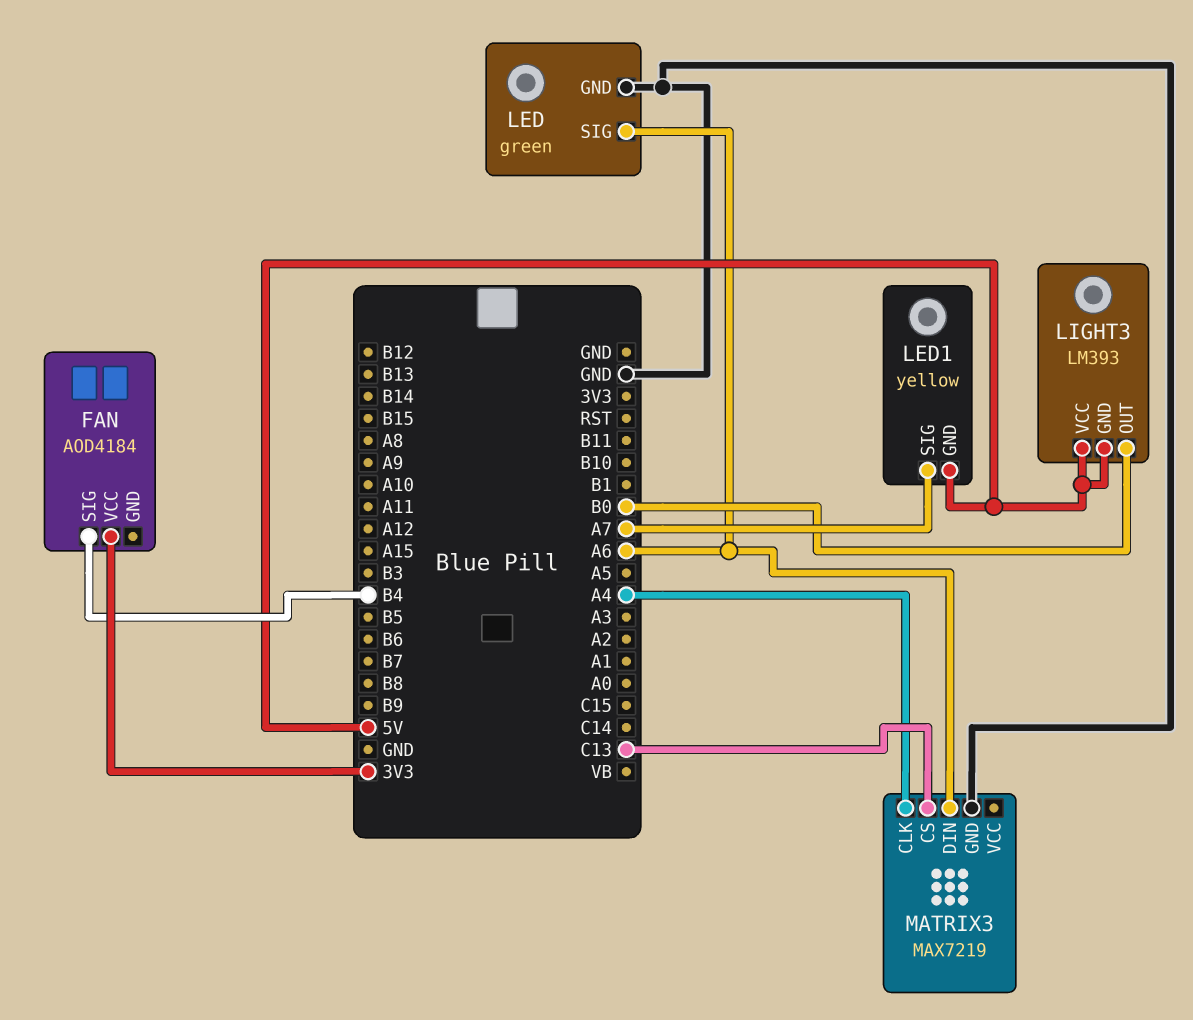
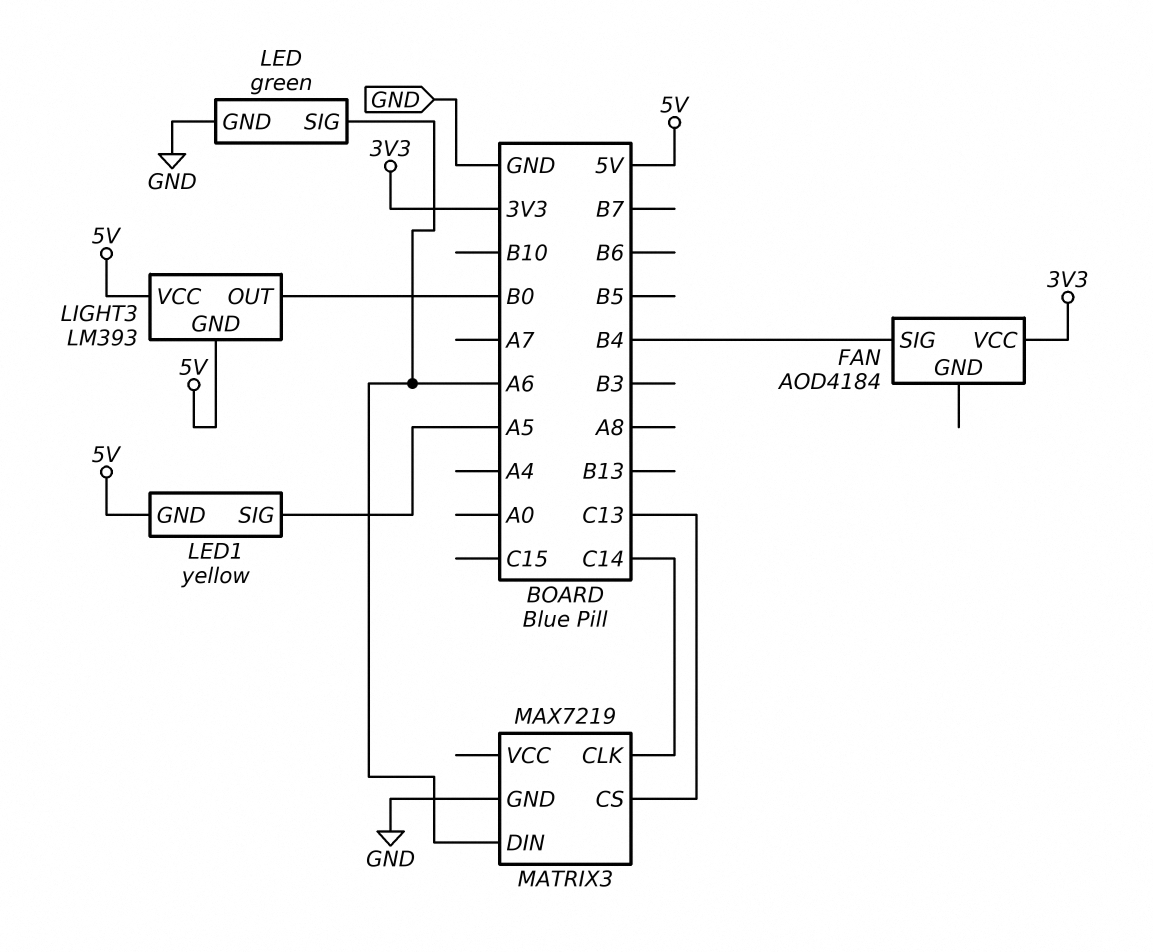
LED1 pin SIG: A7 -> A5
MATRIX3 pin CLK: A4 -> C14

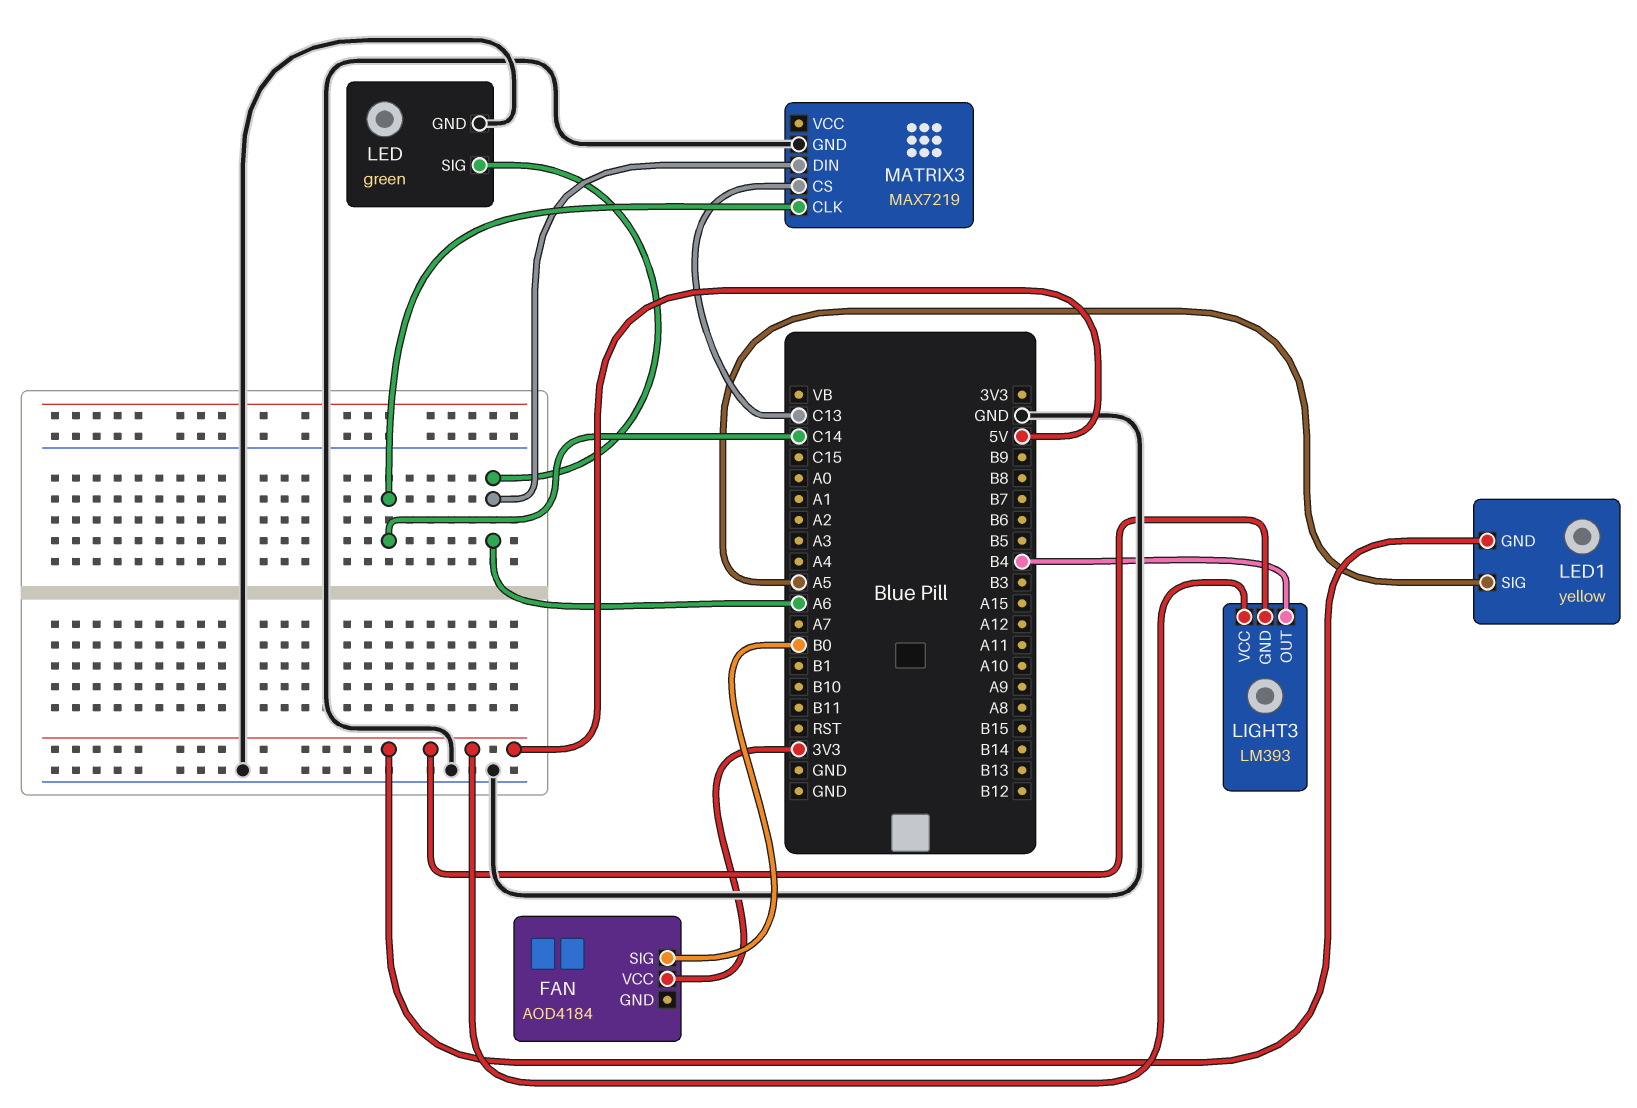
FAN pin SIG: B4 -> B0
LIGHT3 pin OUT: B0 -> B4

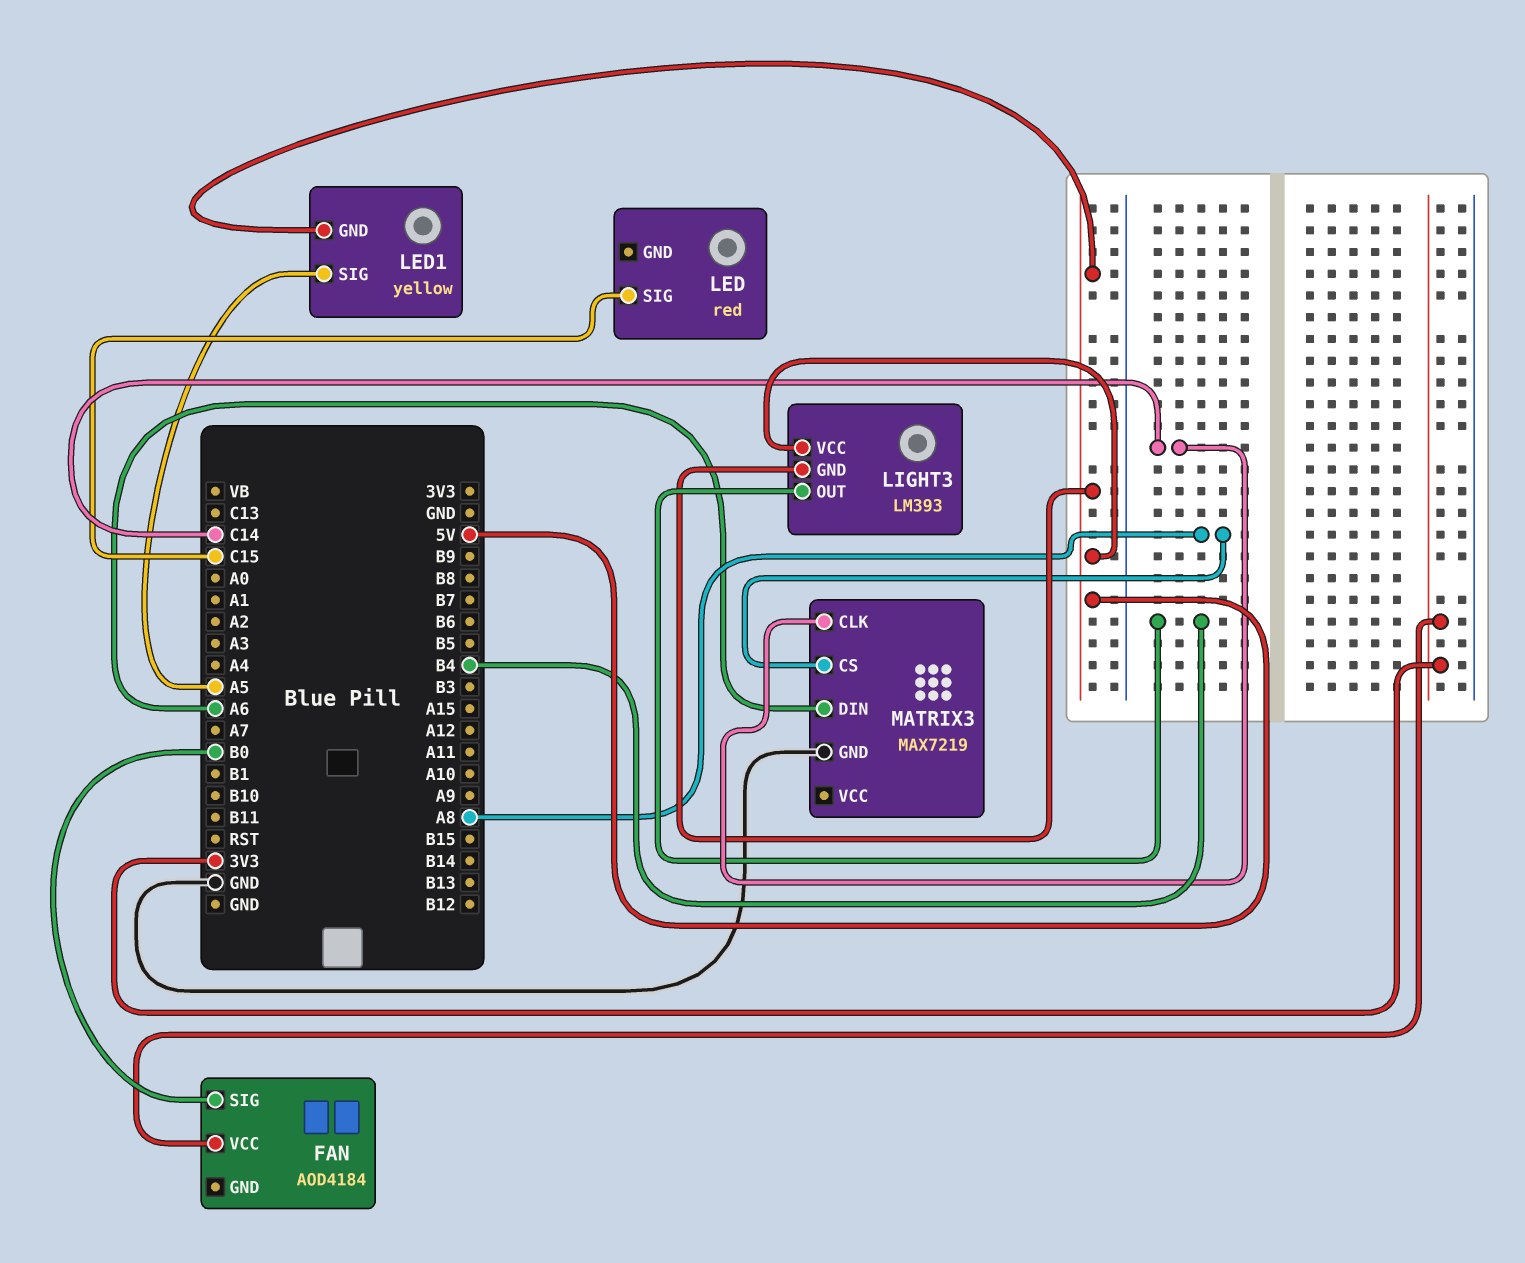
LED: green -> red
LED pin GND: GND -> none
LED pin SIG: A6 -> C15
MATRIX3 pin CS: C13 -> A8

